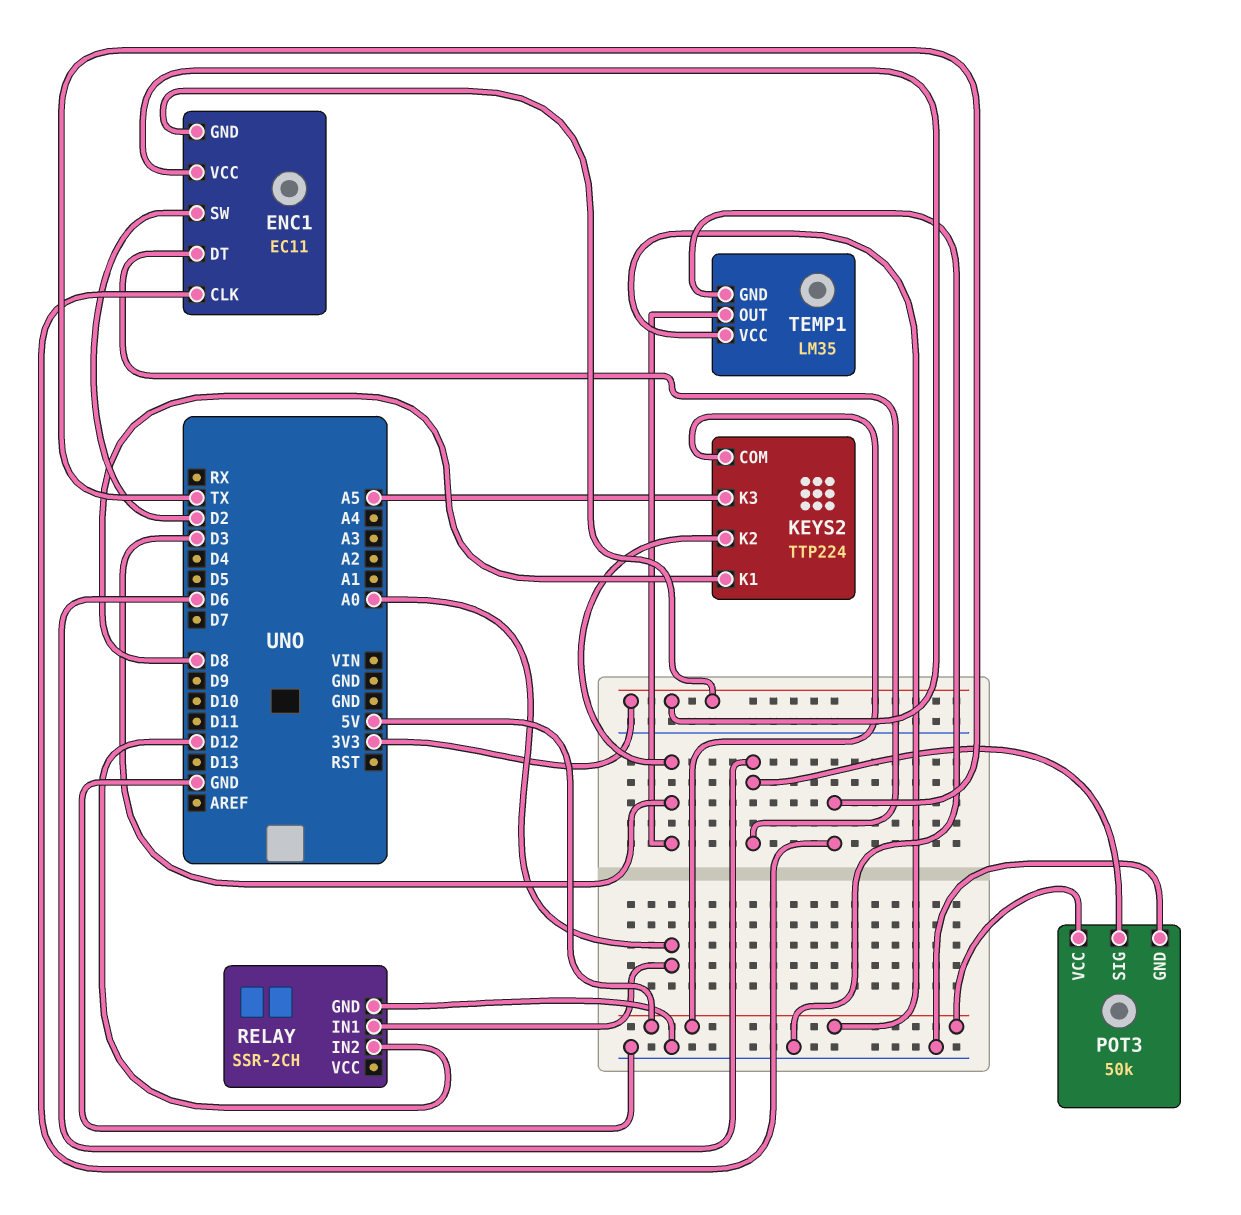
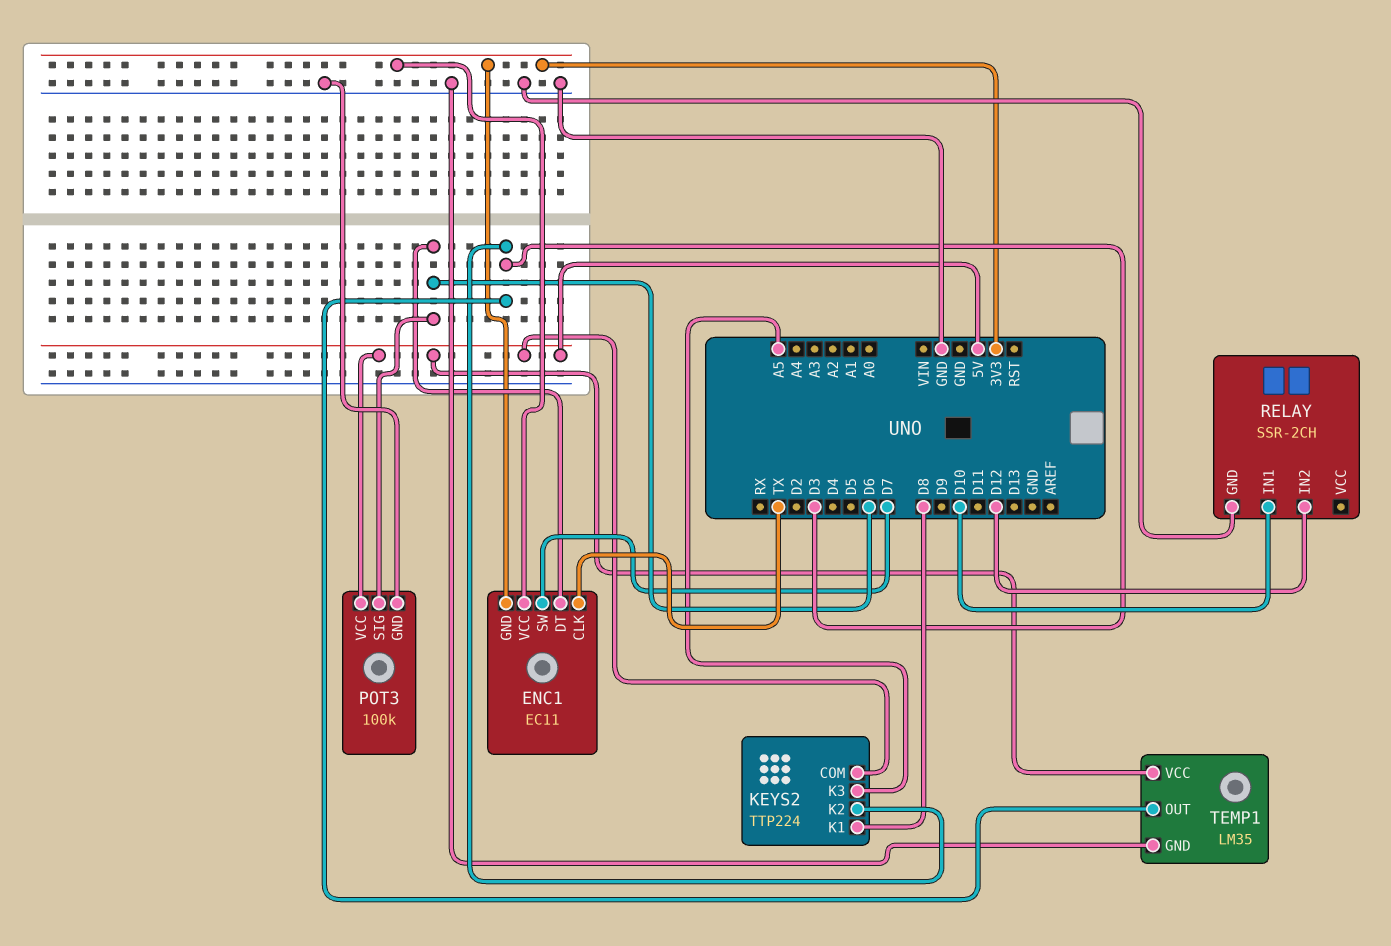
ENC1 pin SW: D2 -> D7
POT3: 50k -> 100k
RELAY pin IN1: A0 -> D10

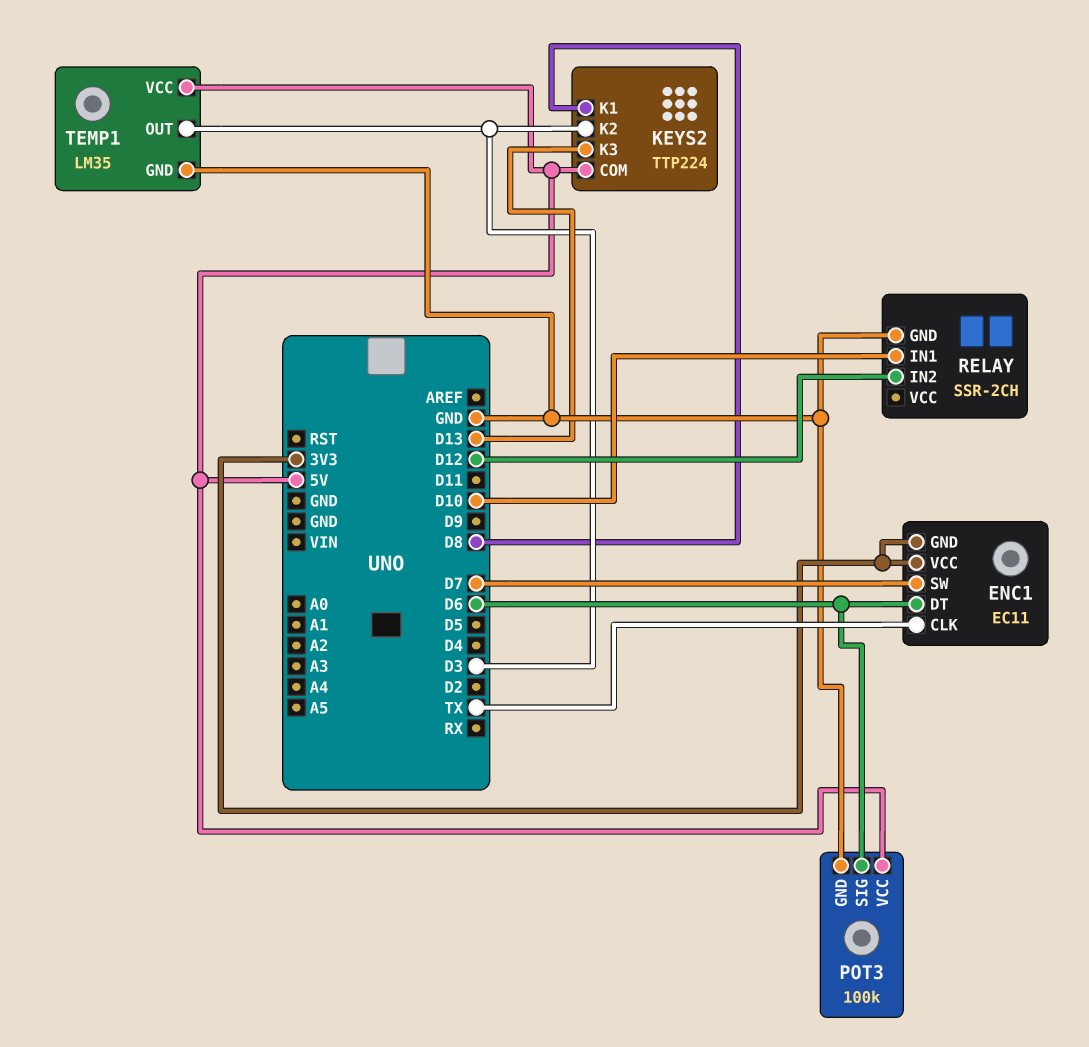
KEYS2 pin K3: A5 -> D13

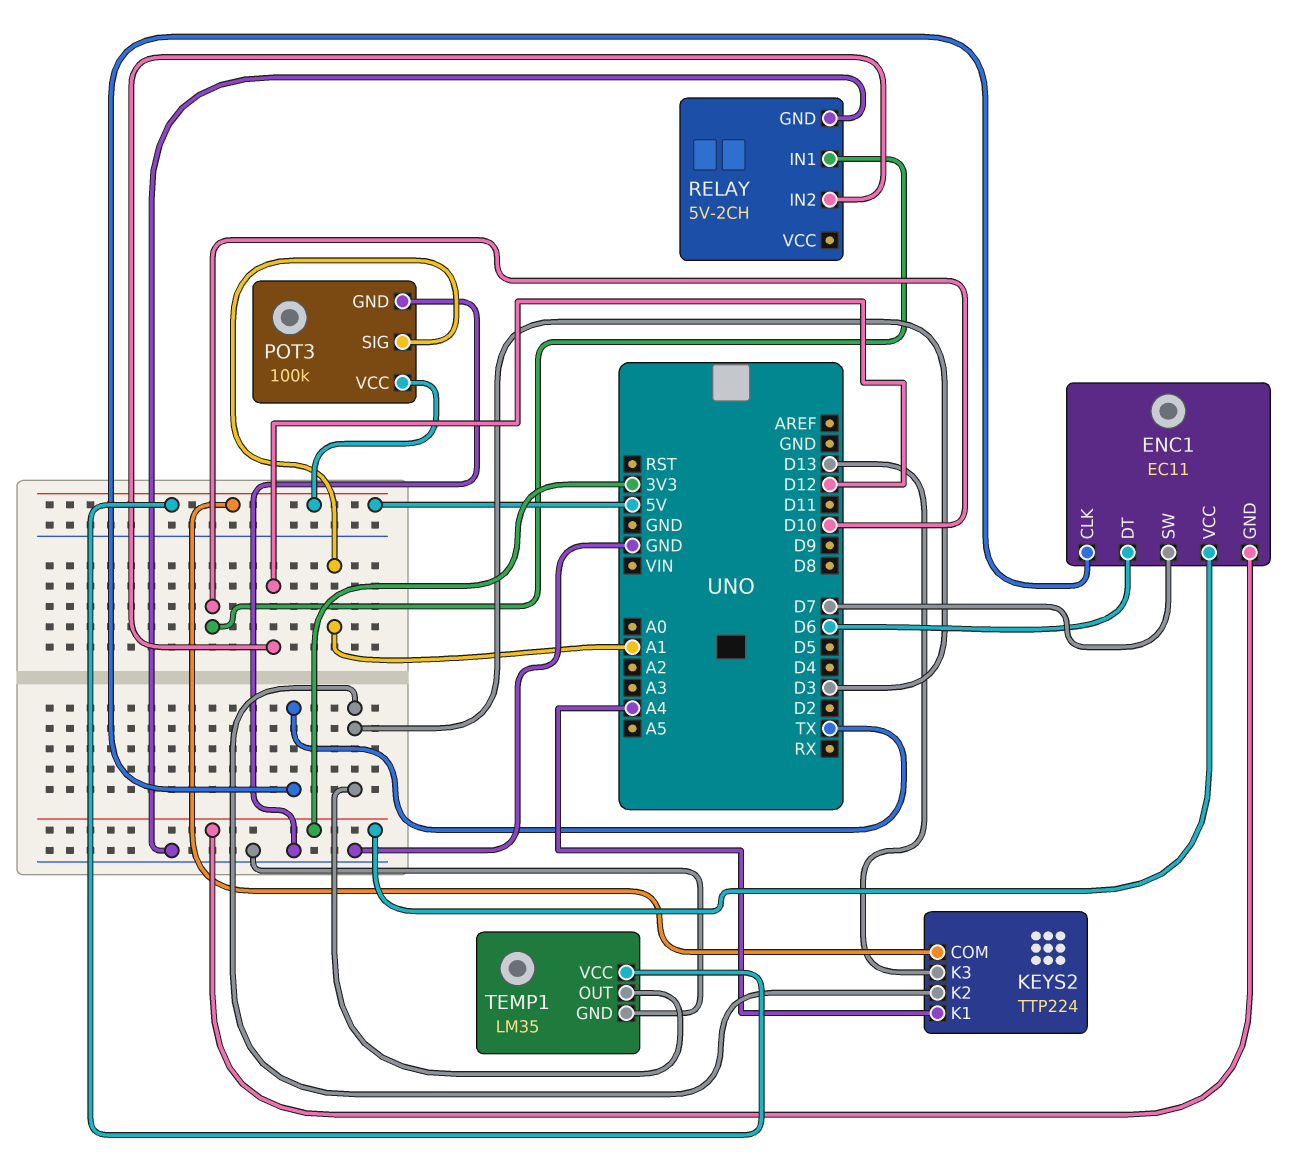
KEYS2 pin K1: D8 -> A4
POT3 pin SIG: D6 -> A1
RELAY: SSR-2CH -> 5V-2CH

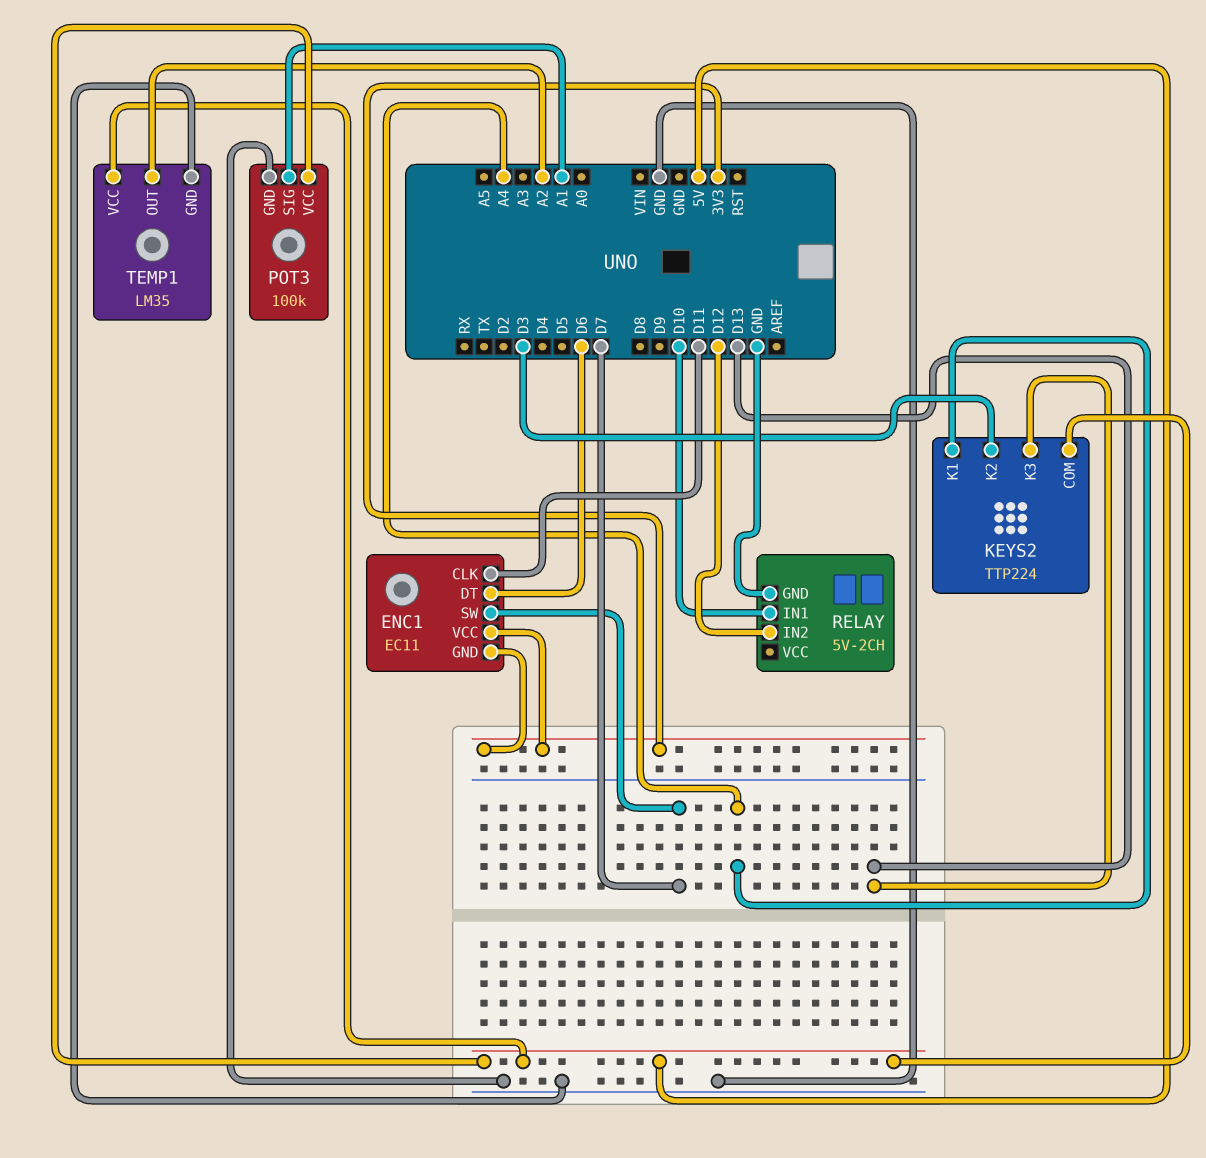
ENC1 pin CLK: TX -> D11
TEMP1 pin OUT: D3 -> A2

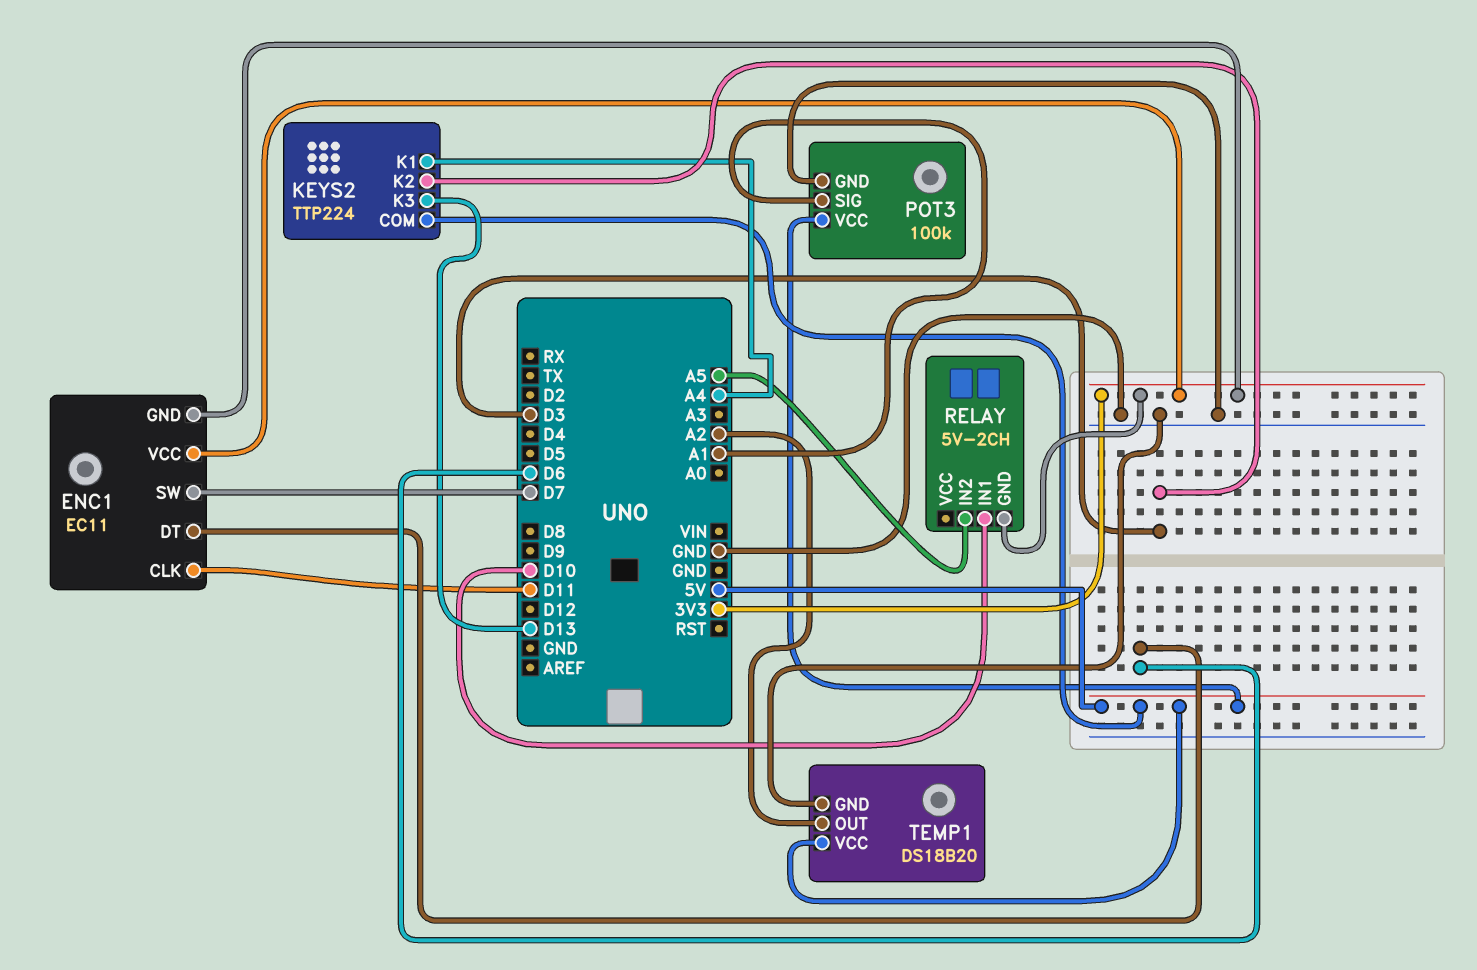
RELAY pin GND: GND -> 3V3
RELAY pin IN2: D12 -> A5
TEMP1: LM35 -> DS18B20

